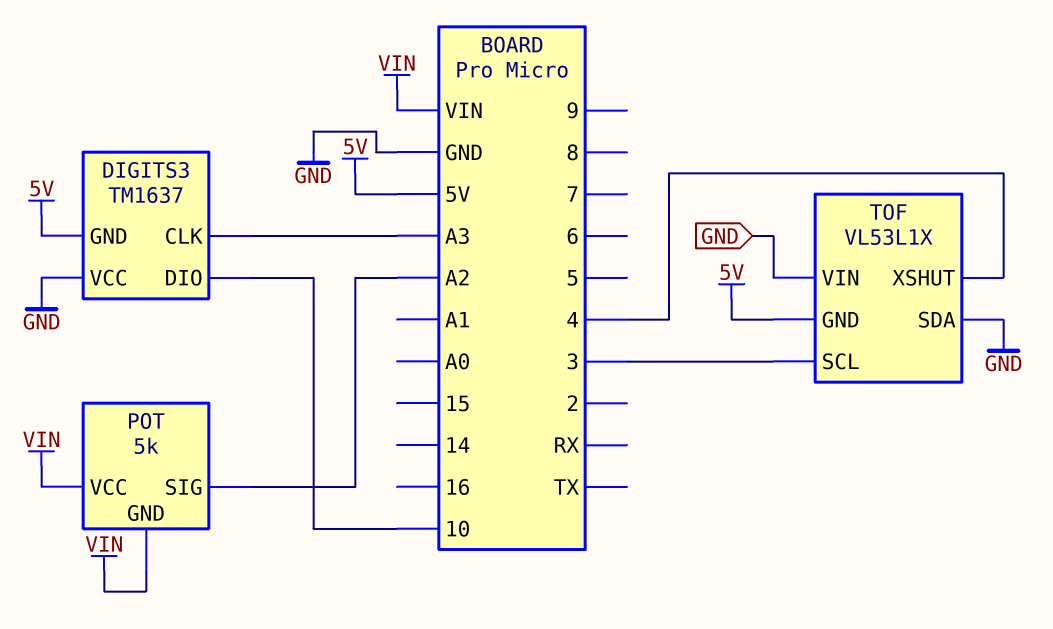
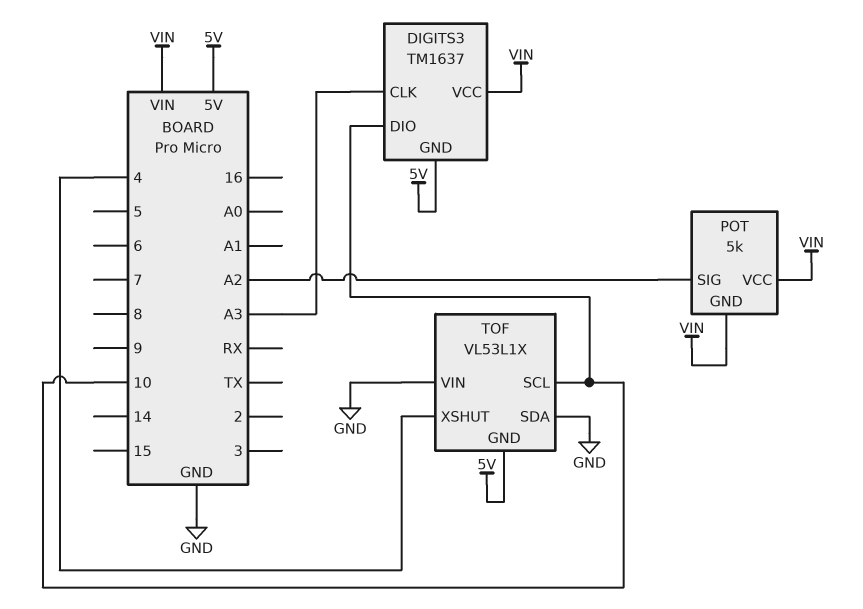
DIGITS3 pin VCC: GND -> VIN
TOF pin SCL: 3 -> 10

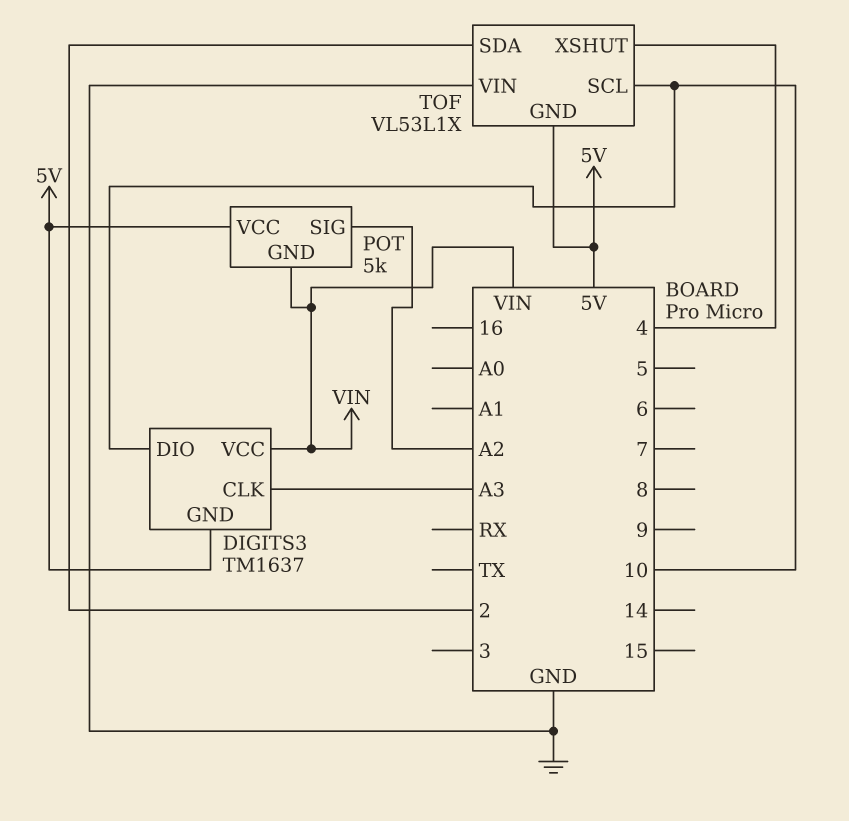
POT pin VCC: VIN -> 5V
TOF pin SDA: GND -> 2

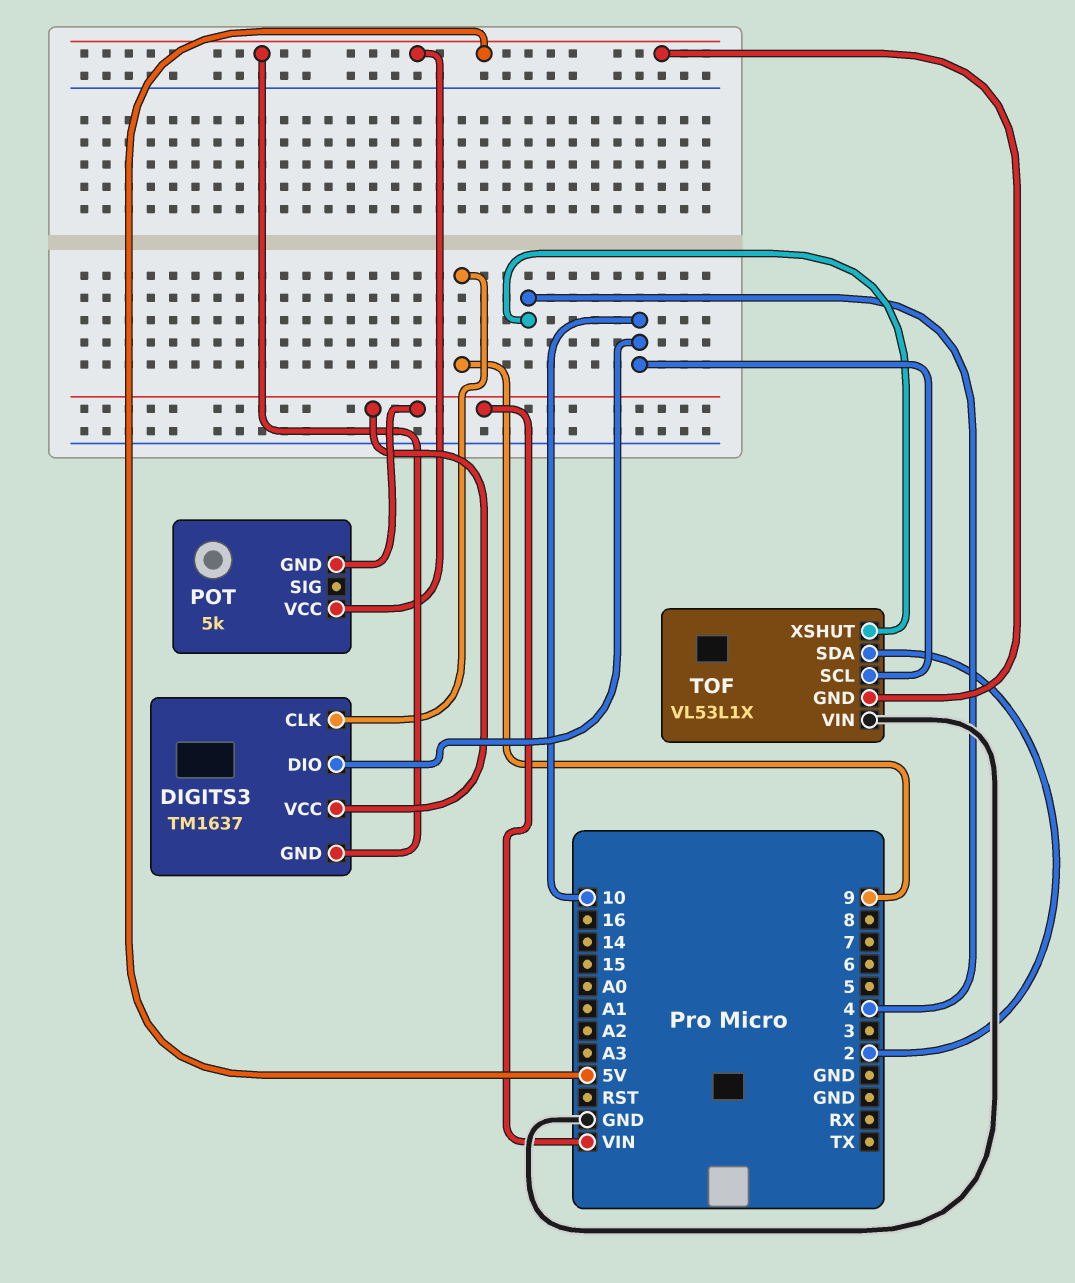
DIGITS3 pin CLK: A3 -> 9
POT pin SIG: A2 -> none

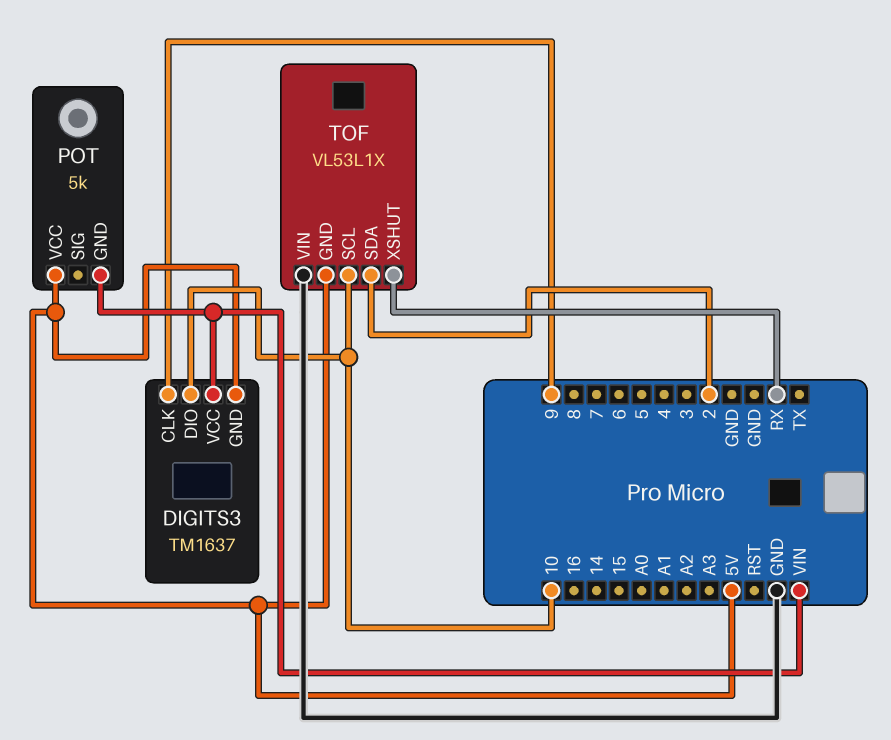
TOF pin XSHUT: 4 -> RX

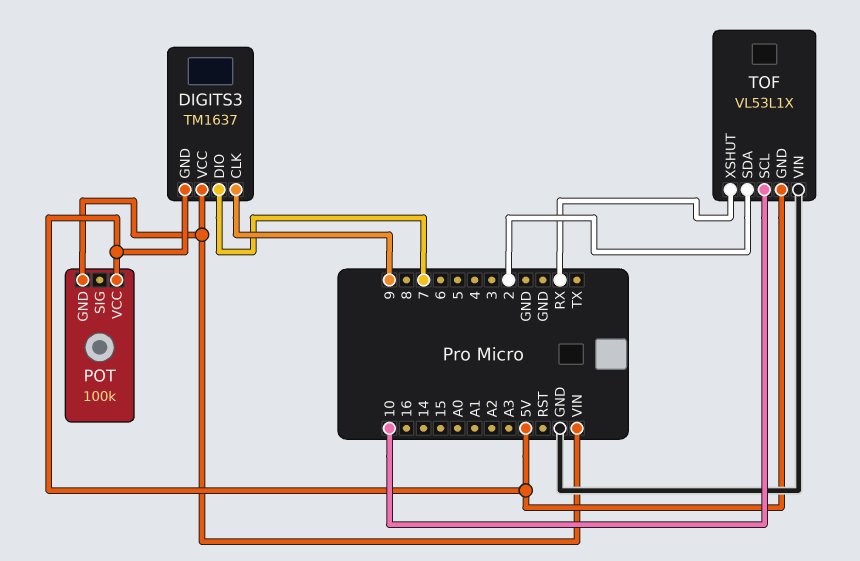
DIGITS3 pin DIO: 10 -> 7
POT: 5k -> 100k

